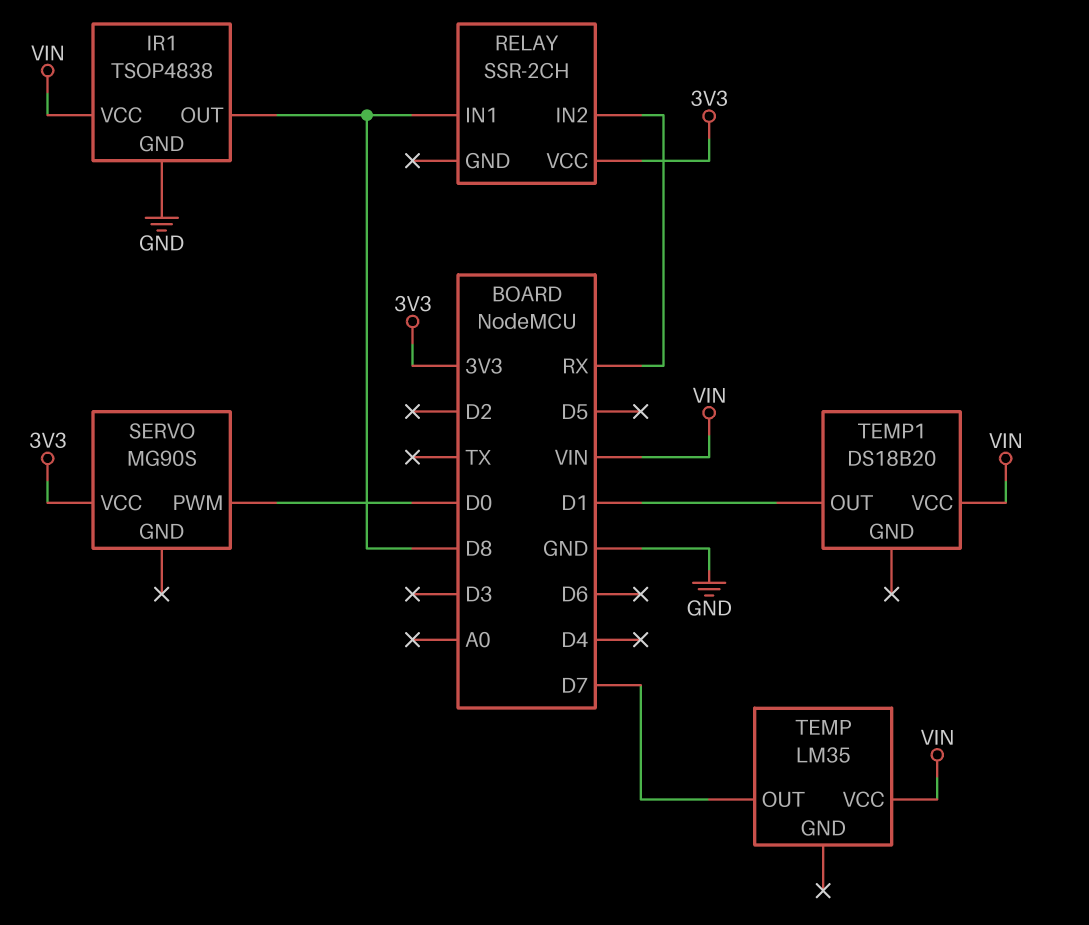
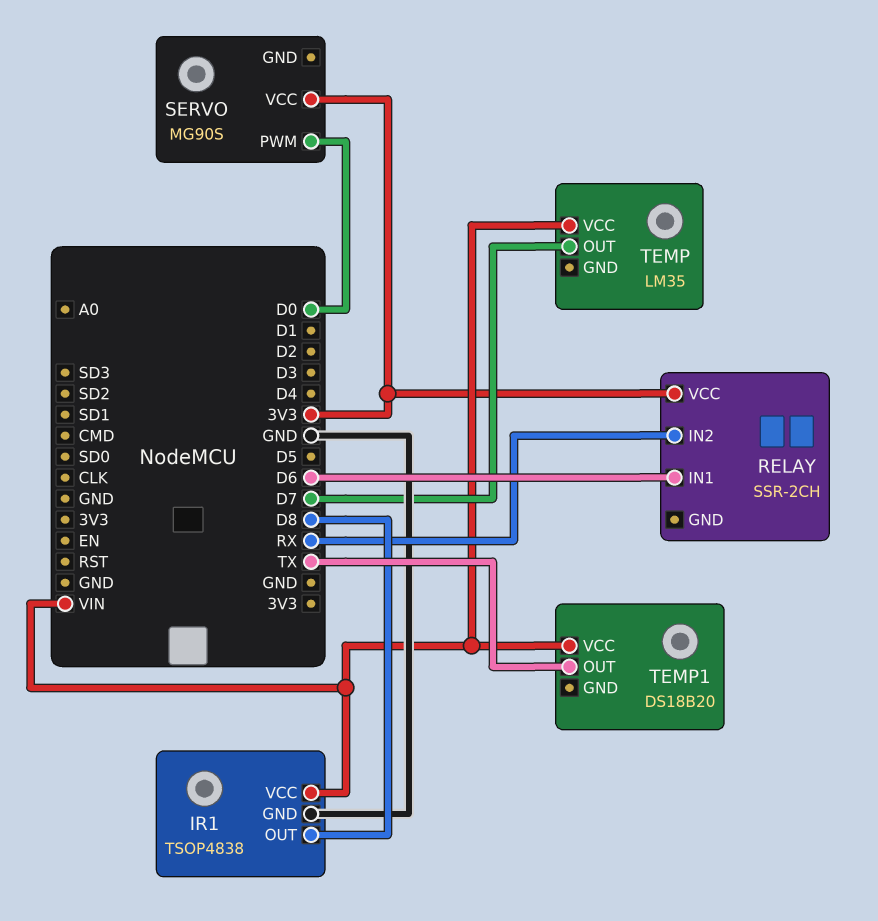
RELAY pin IN1: D8 -> D6
TEMP1 pin OUT: D1 -> TX

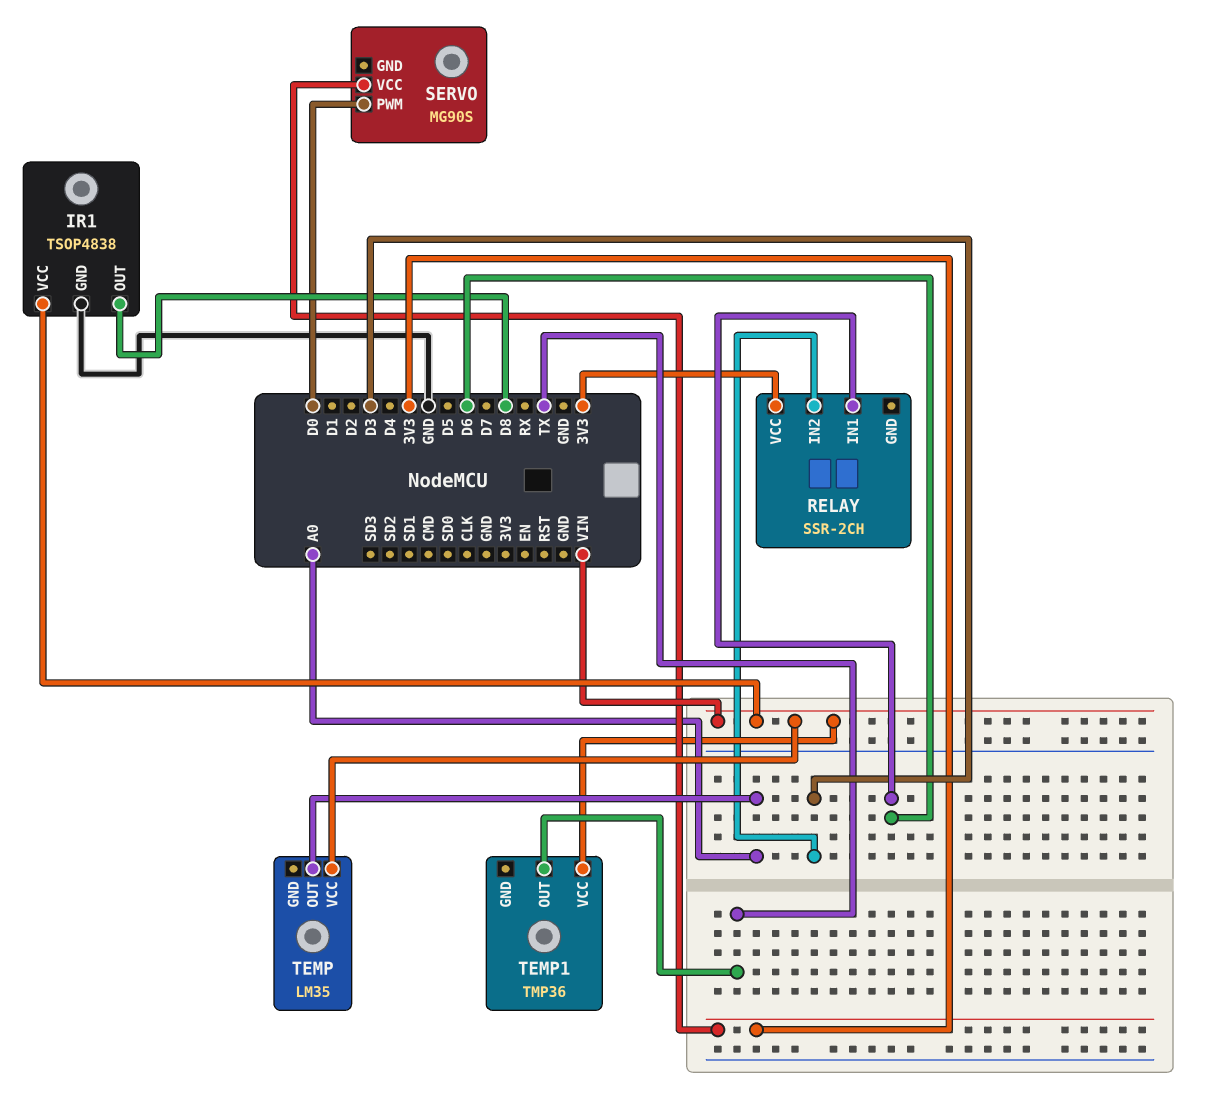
RELAY pin IN2: RX -> D3
TEMP pin OUT: D7 -> A0
TEMP1: DS18B20 -> TMP36

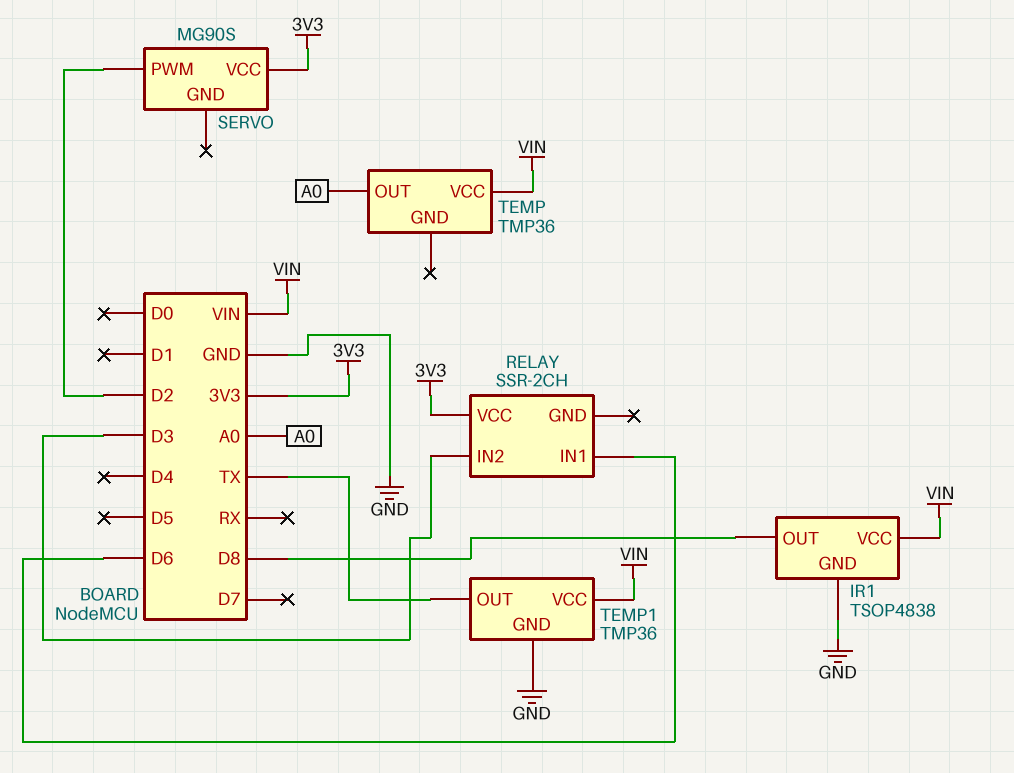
SERVO pin PWM: D0 -> D2
TEMP: LM35 -> TMP36
TEMP1 pin GND: none -> GND

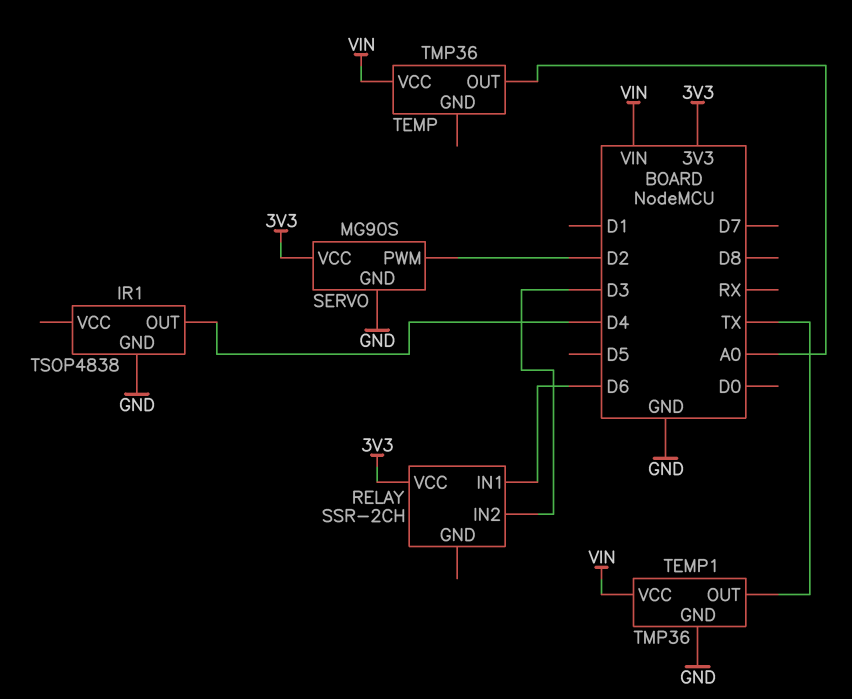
IR1 pin OUT: D8 -> D4
IR1 pin VCC: VIN -> none
SERVO pin GND: none -> GND

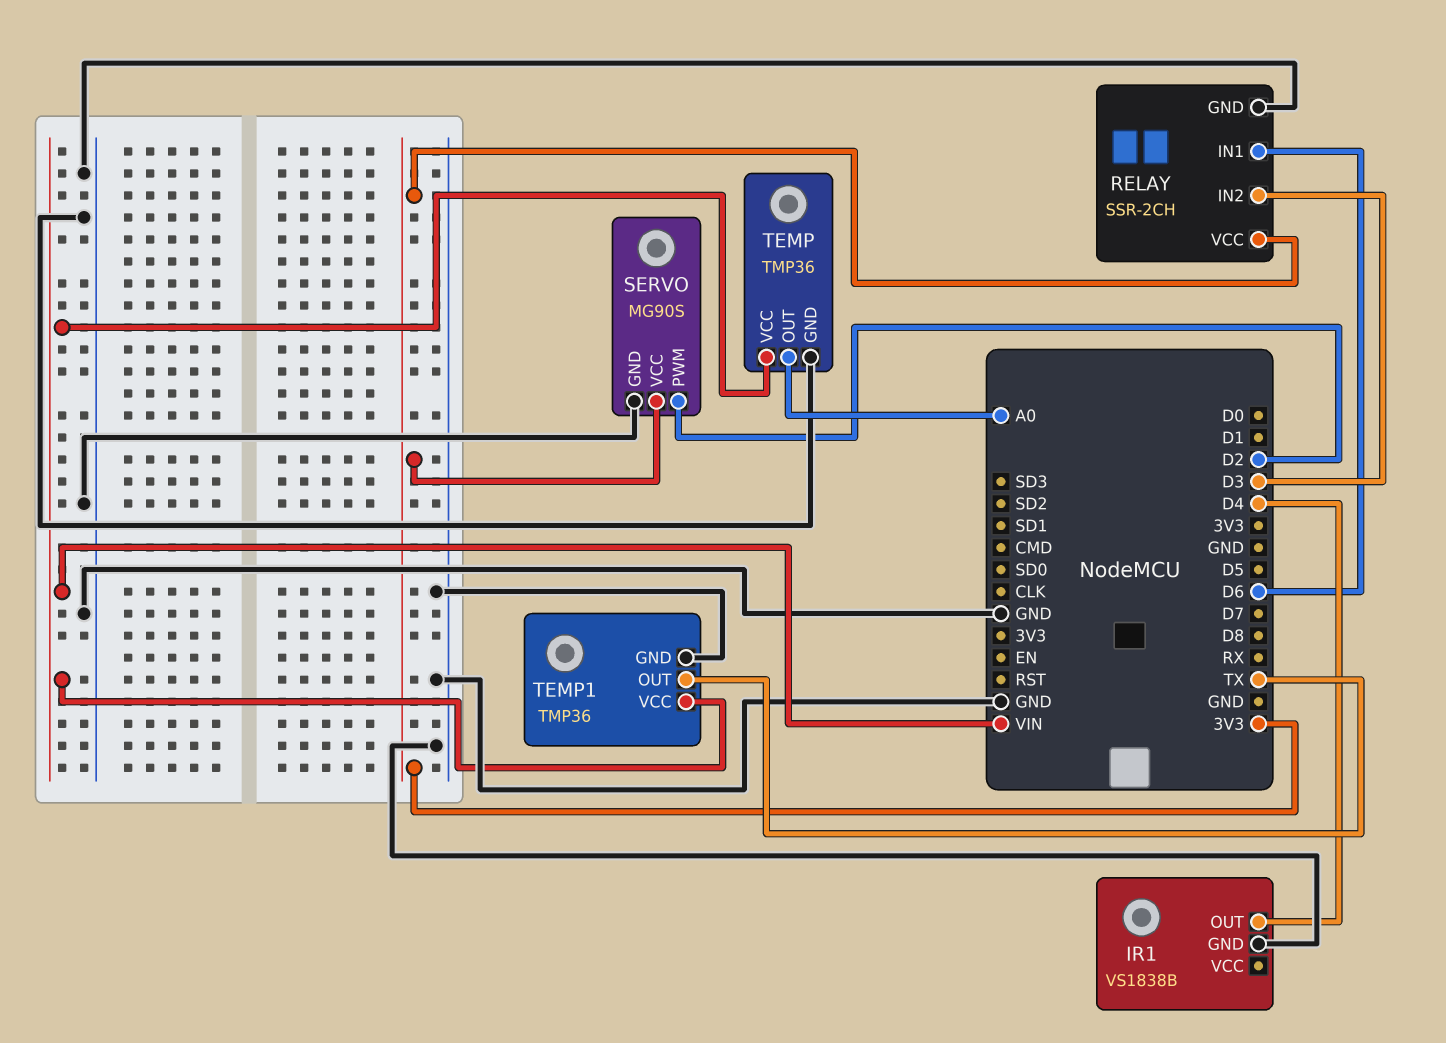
IR1: TSOP4838 -> VS1838B
RELAY pin GND: none -> GND
TEMP pin GND: none -> GND

